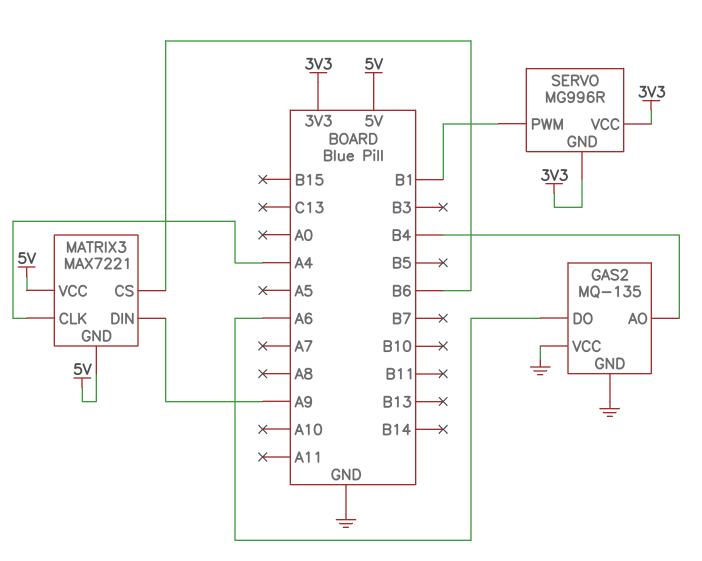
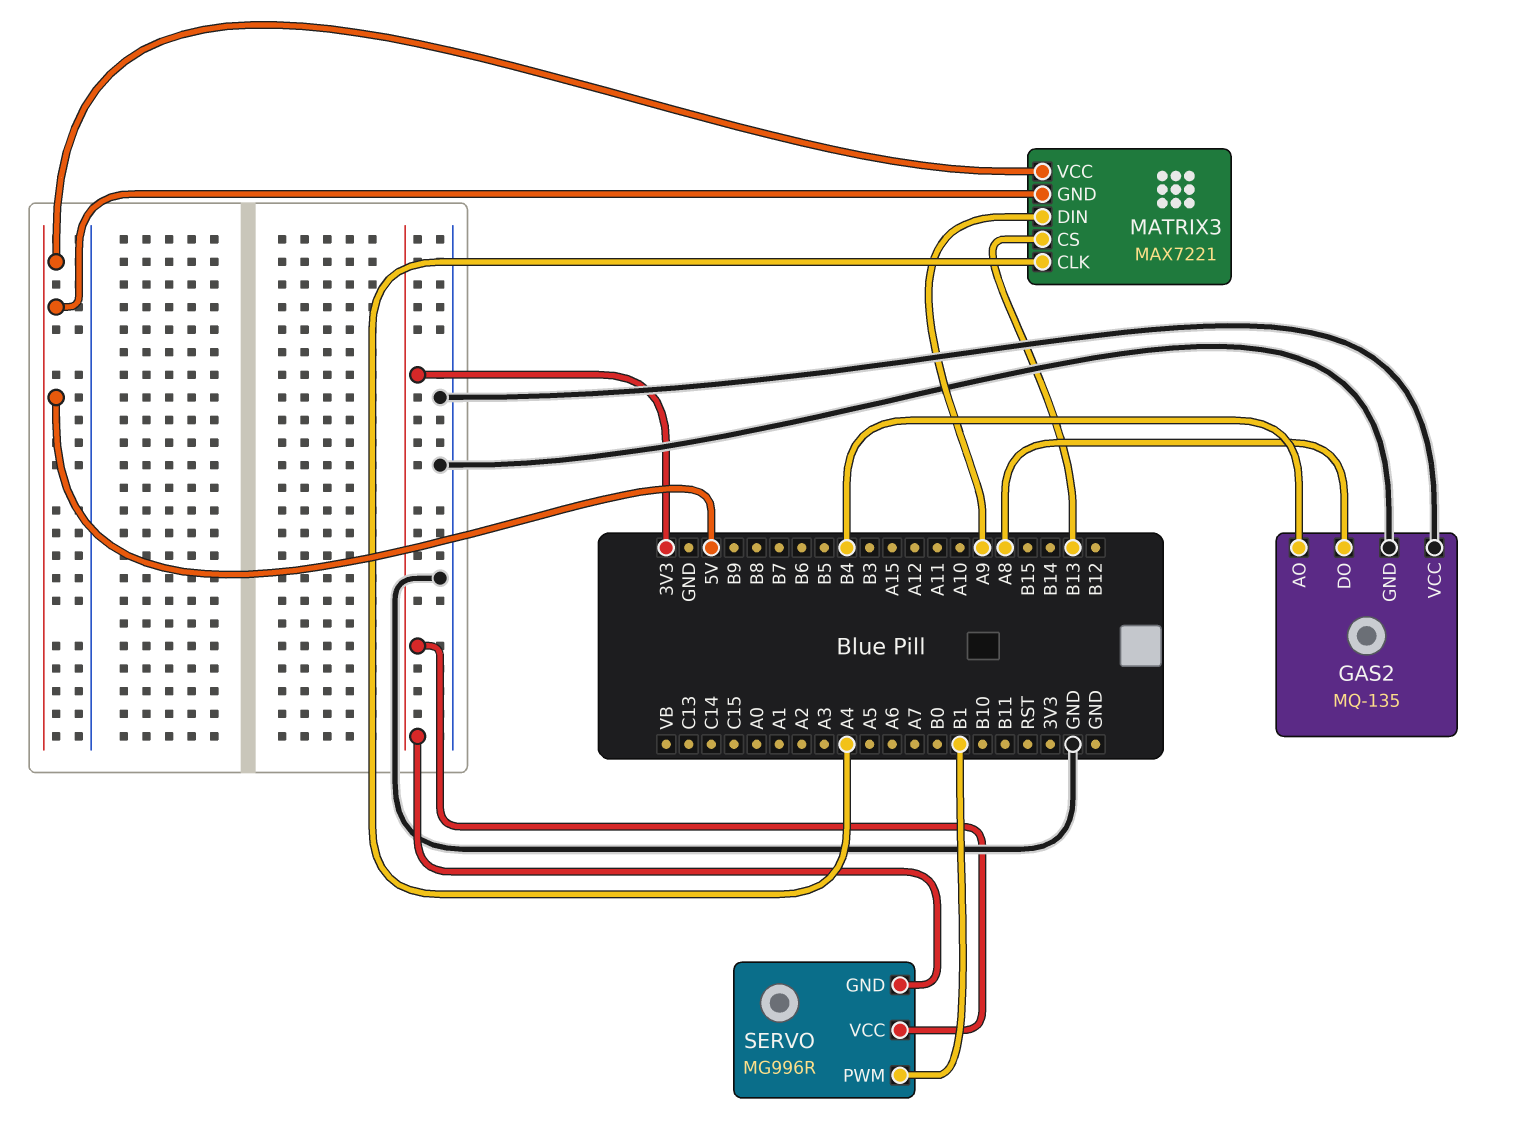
GAS2 pin DO: A6 -> A8
MATRIX3 pin CS: B6 -> B13

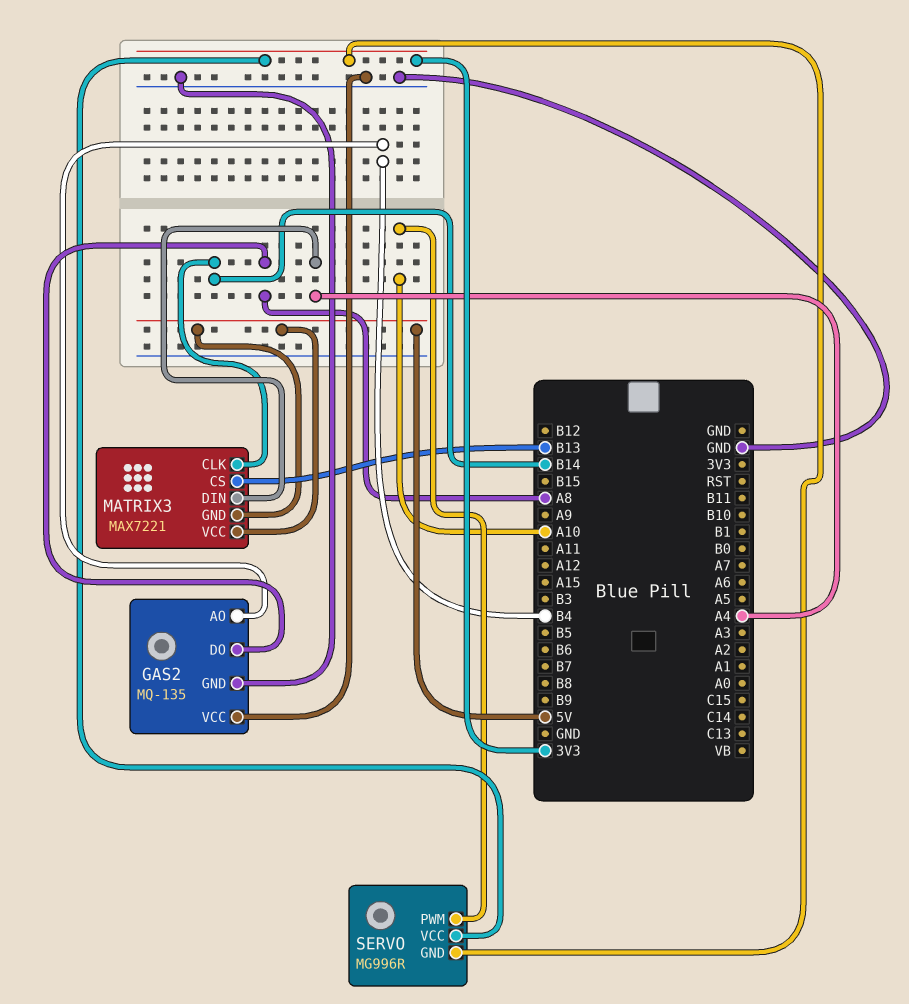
MATRIX3 pin CLK: A4 -> B14
MATRIX3 pin DIN: A9 -> A4
SERVO pin PWM: B1 -> A10

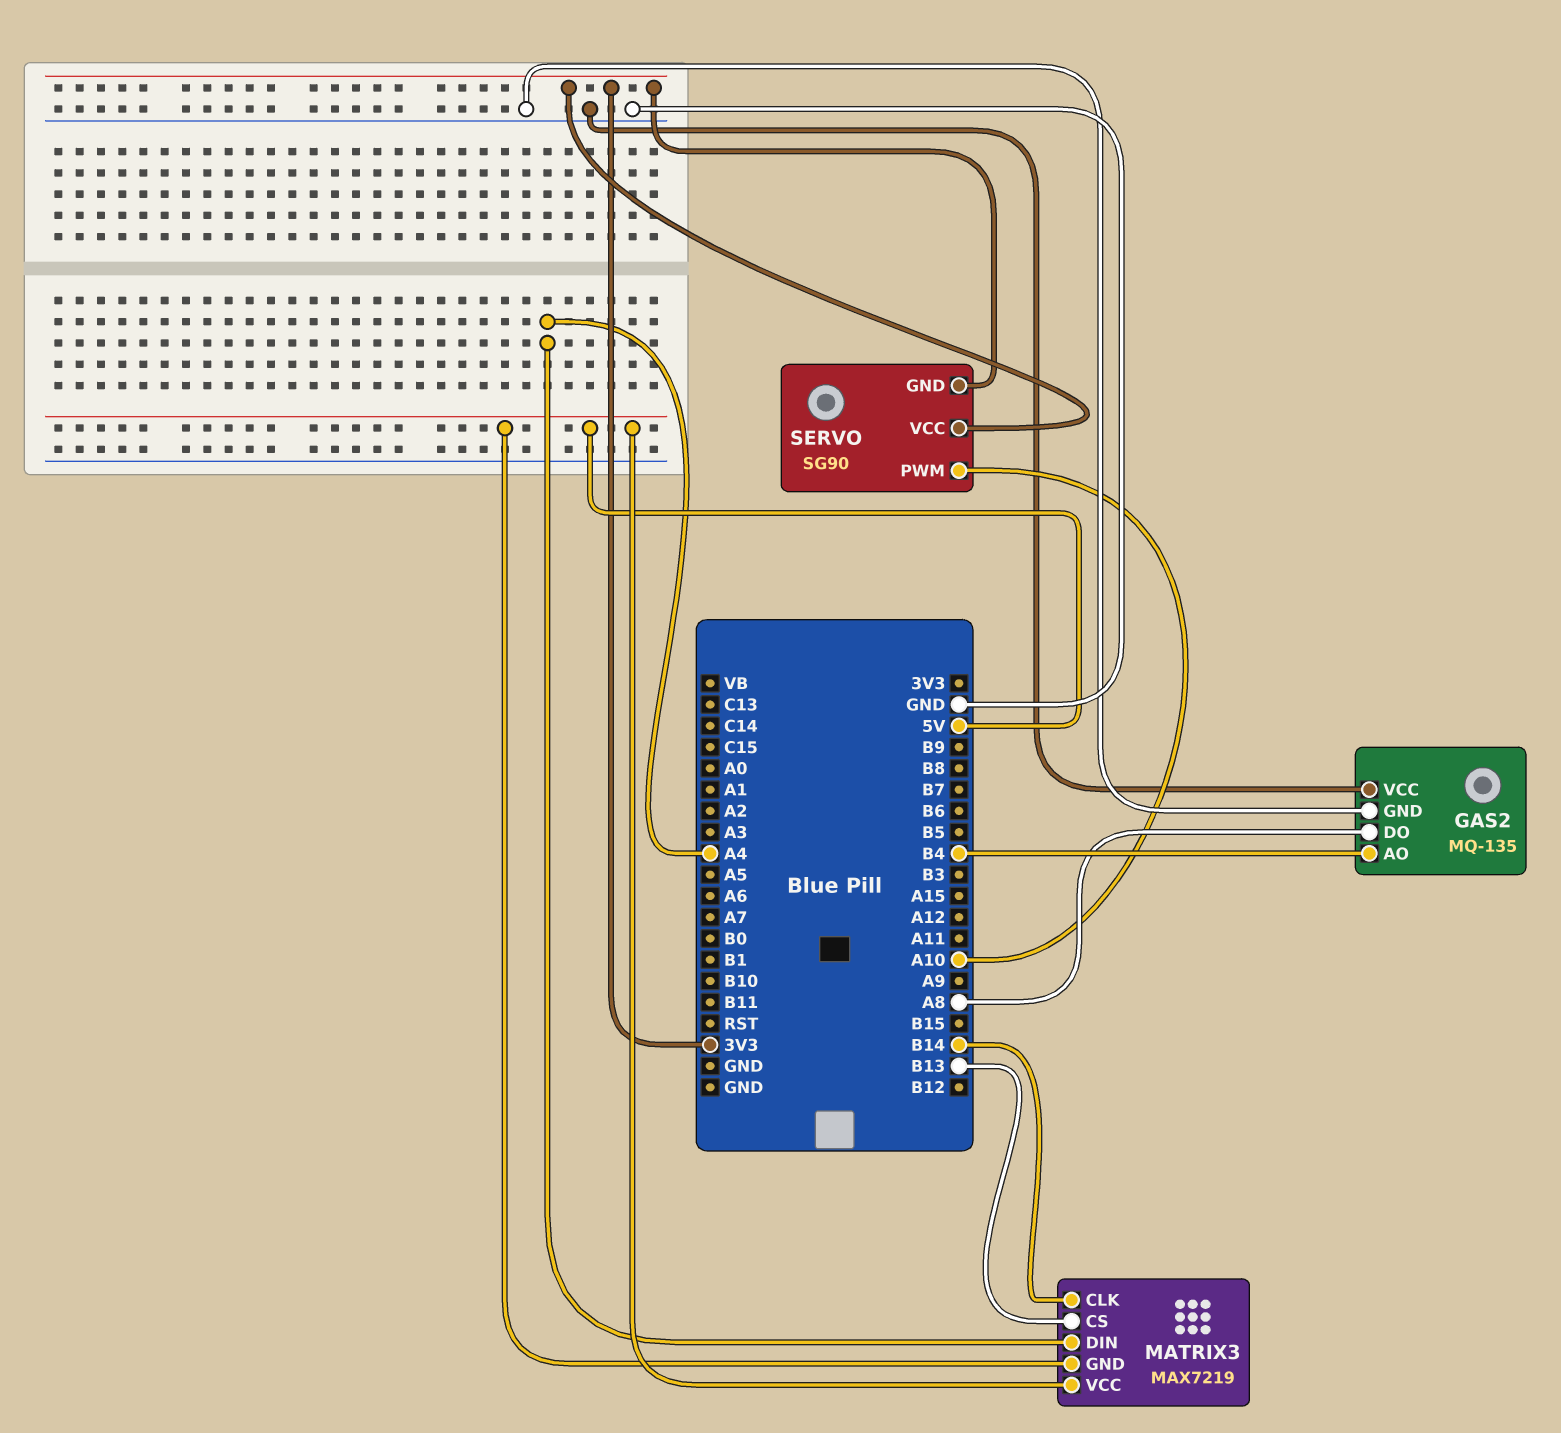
MATRIX3: MAX7221 -> MAX7219
SERVO: MG996R -> SG90

